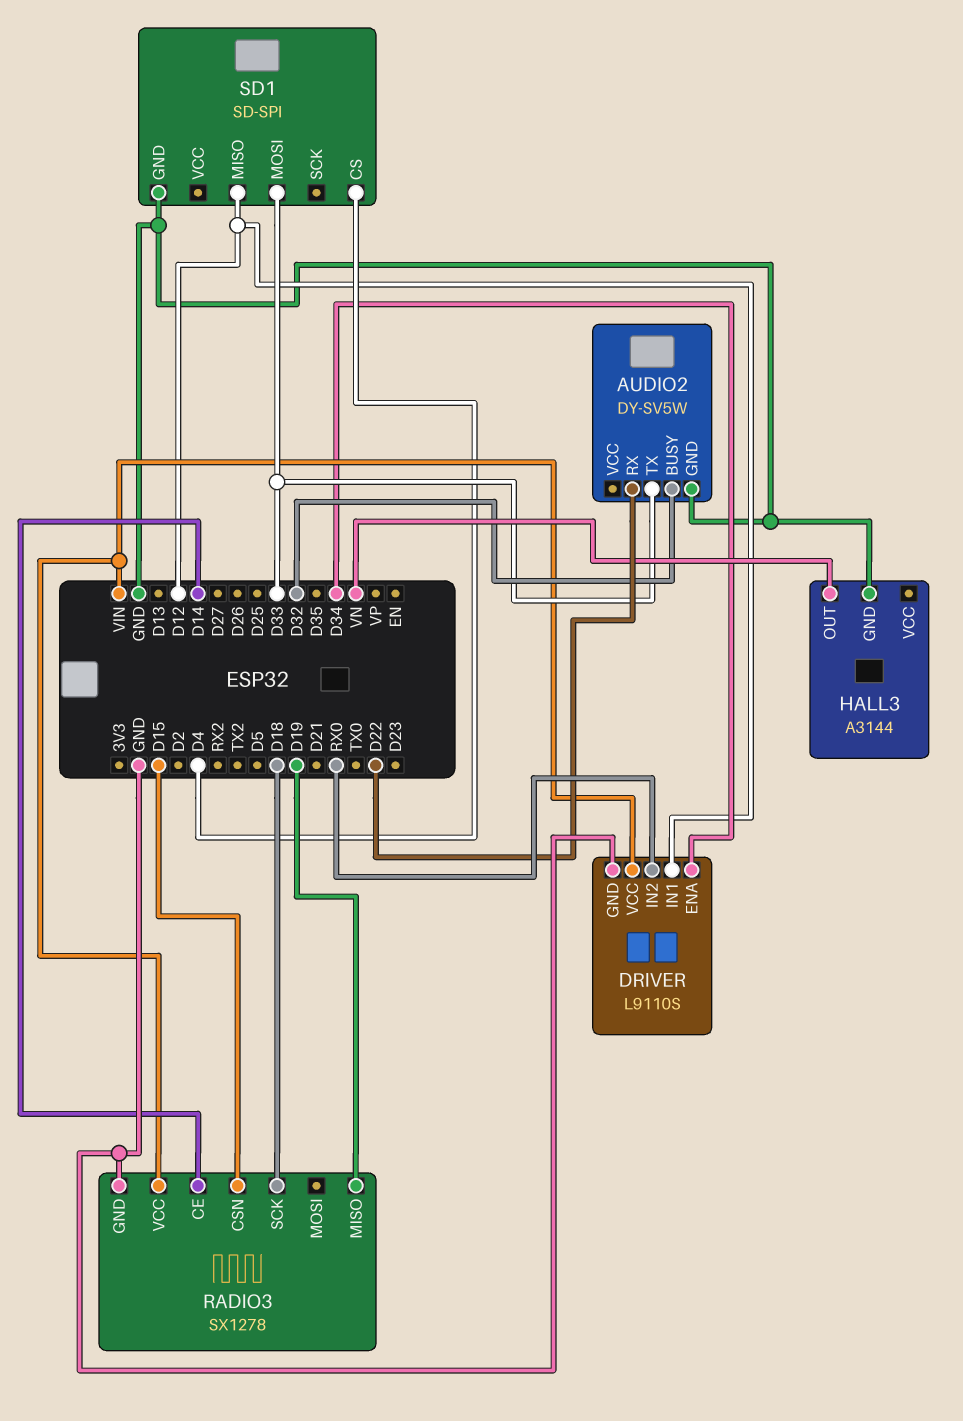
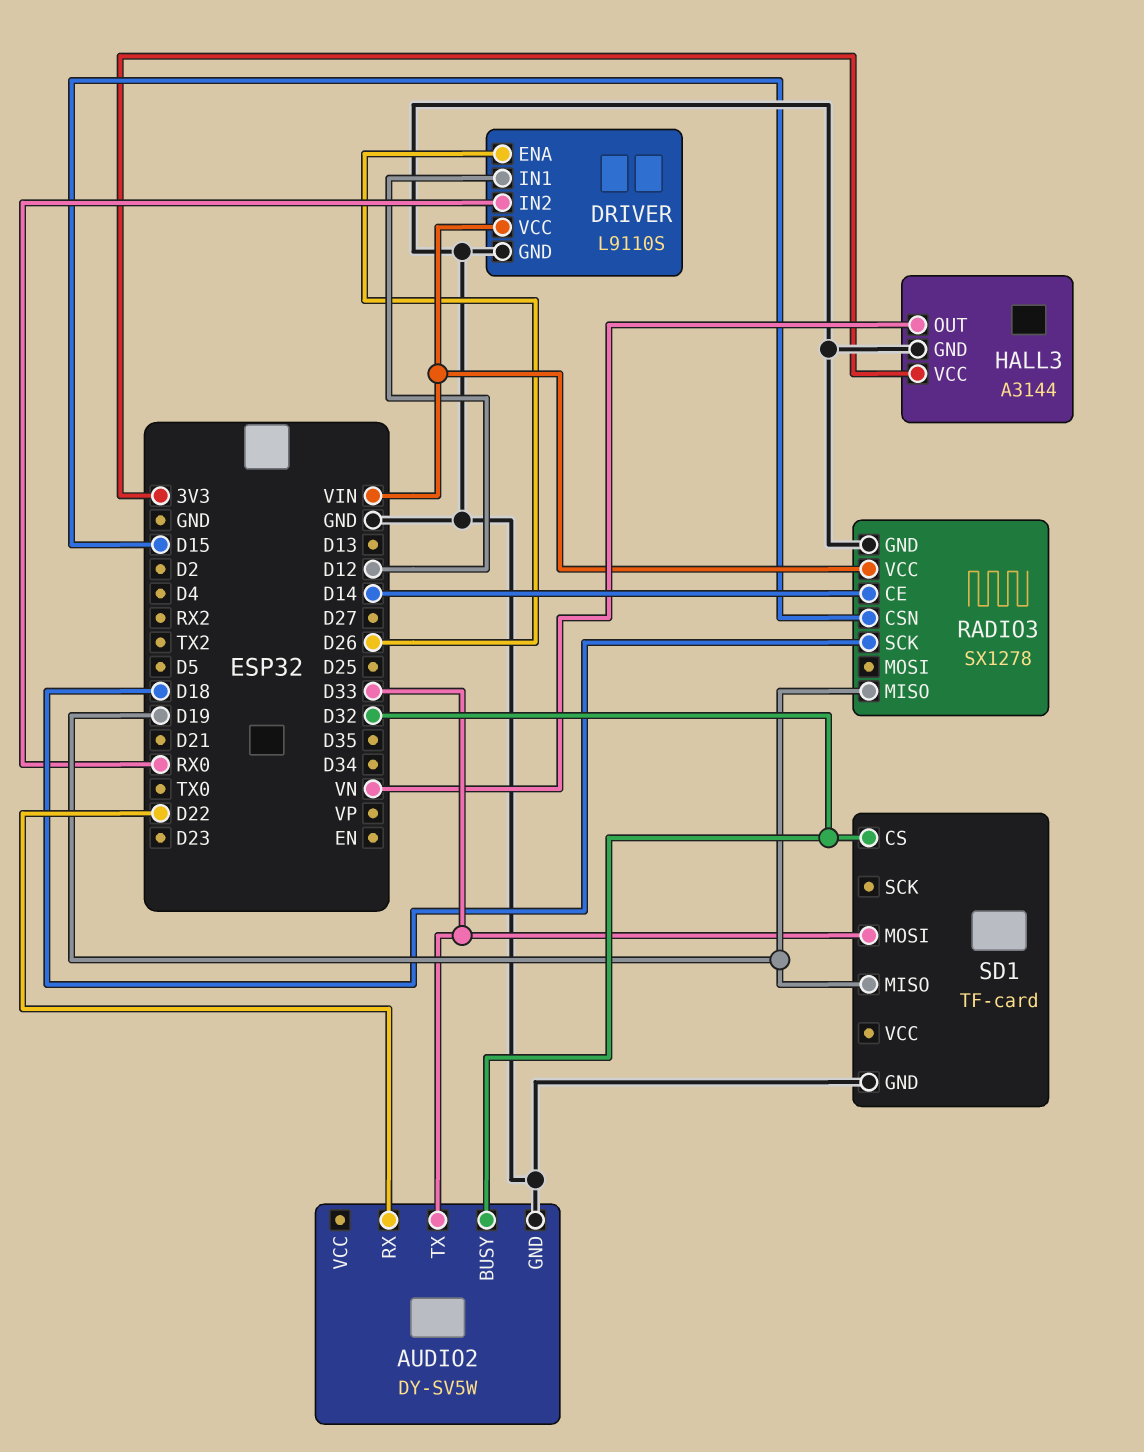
DRIVER pin ENA: D34 -> D26
HALL3 pin VCC: none -> 3V3
SD1: SD-SPI -> TF-card
SD1 pin CS: D4 -> D32
SD1 pin MISO: D12 -> D19

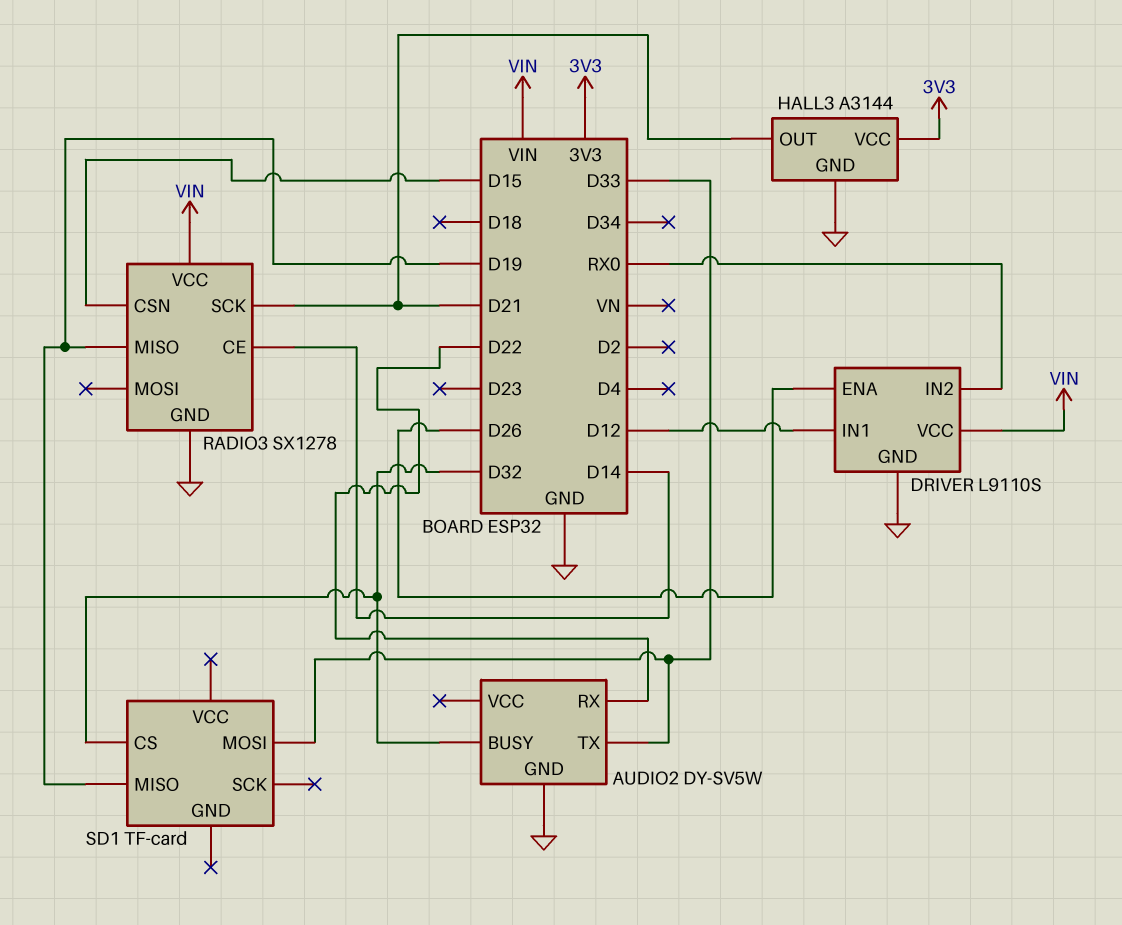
HALL3 pin OUT: VN -> D21
RADIO3 pin SCK: D18 -> D21
SD1 pin GND: GND -> none

